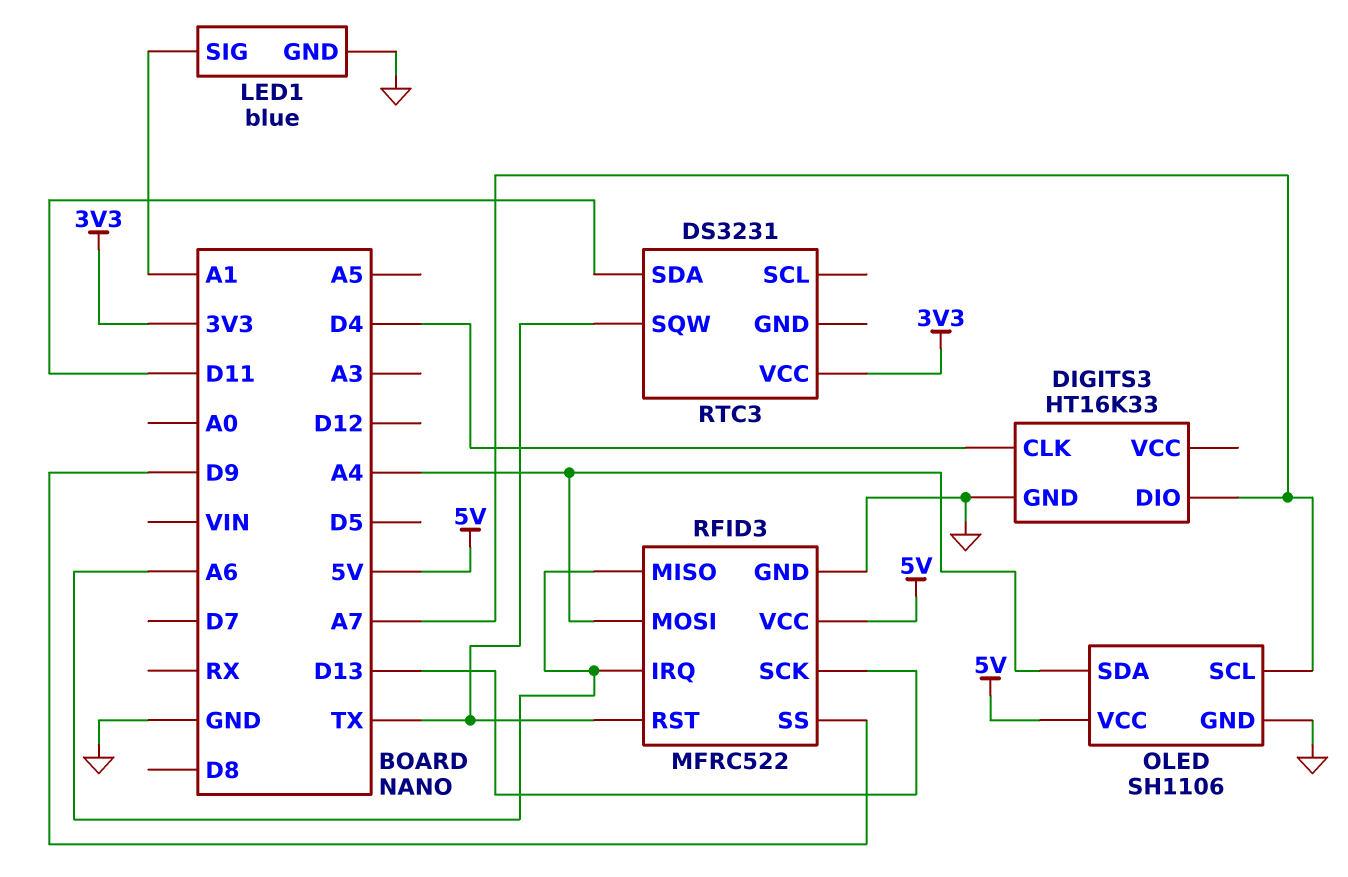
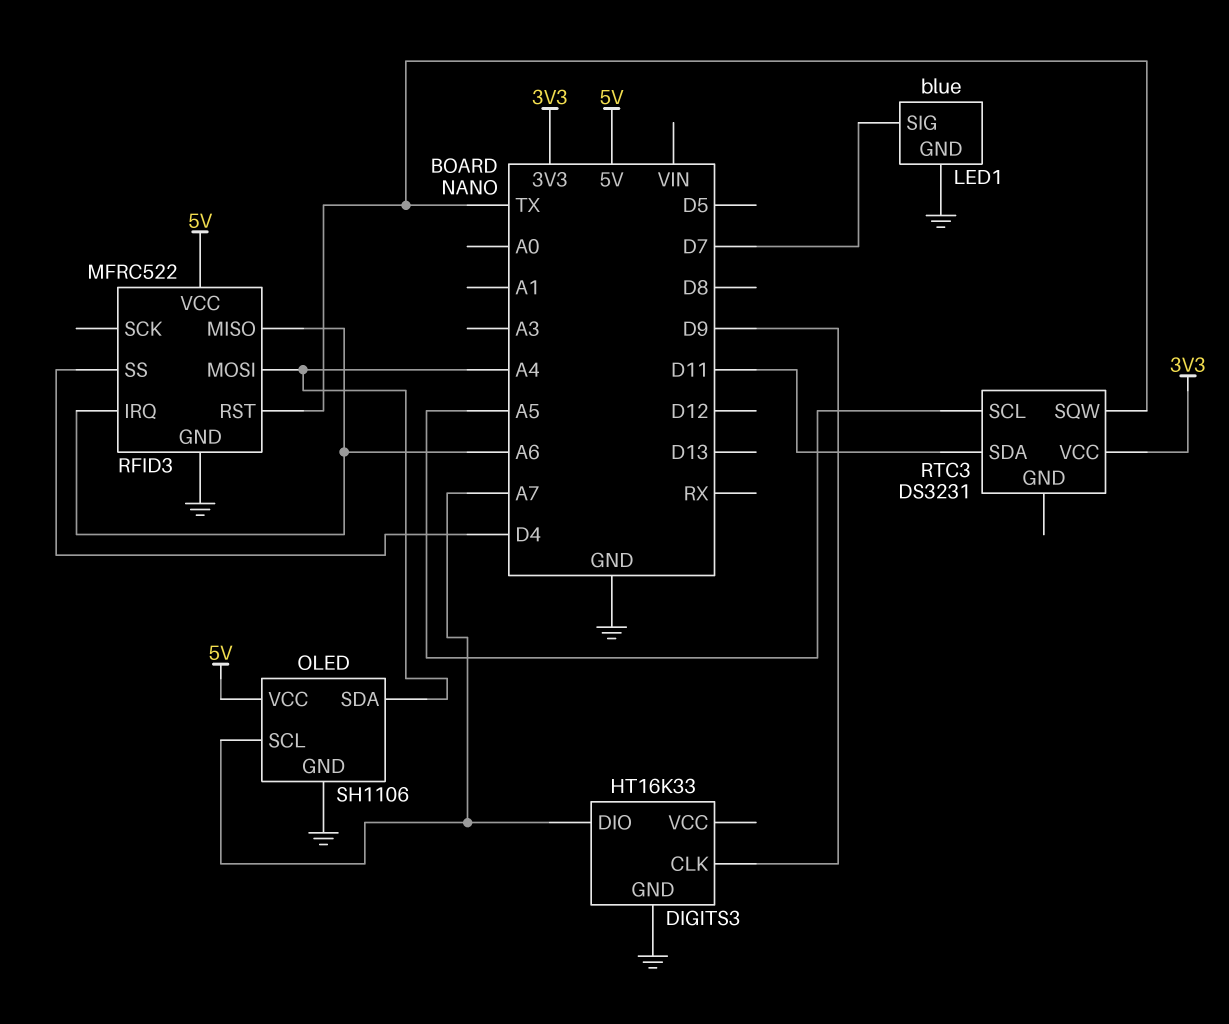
DIGITS3 pin CLK: D4 -> D9
LED1 pin SIG: A1 -> D7
RFID3 pin SCK: D13 -> none
RFID3 pin SS: D9 -> D4
RTC3 pin SCL: none -> A5

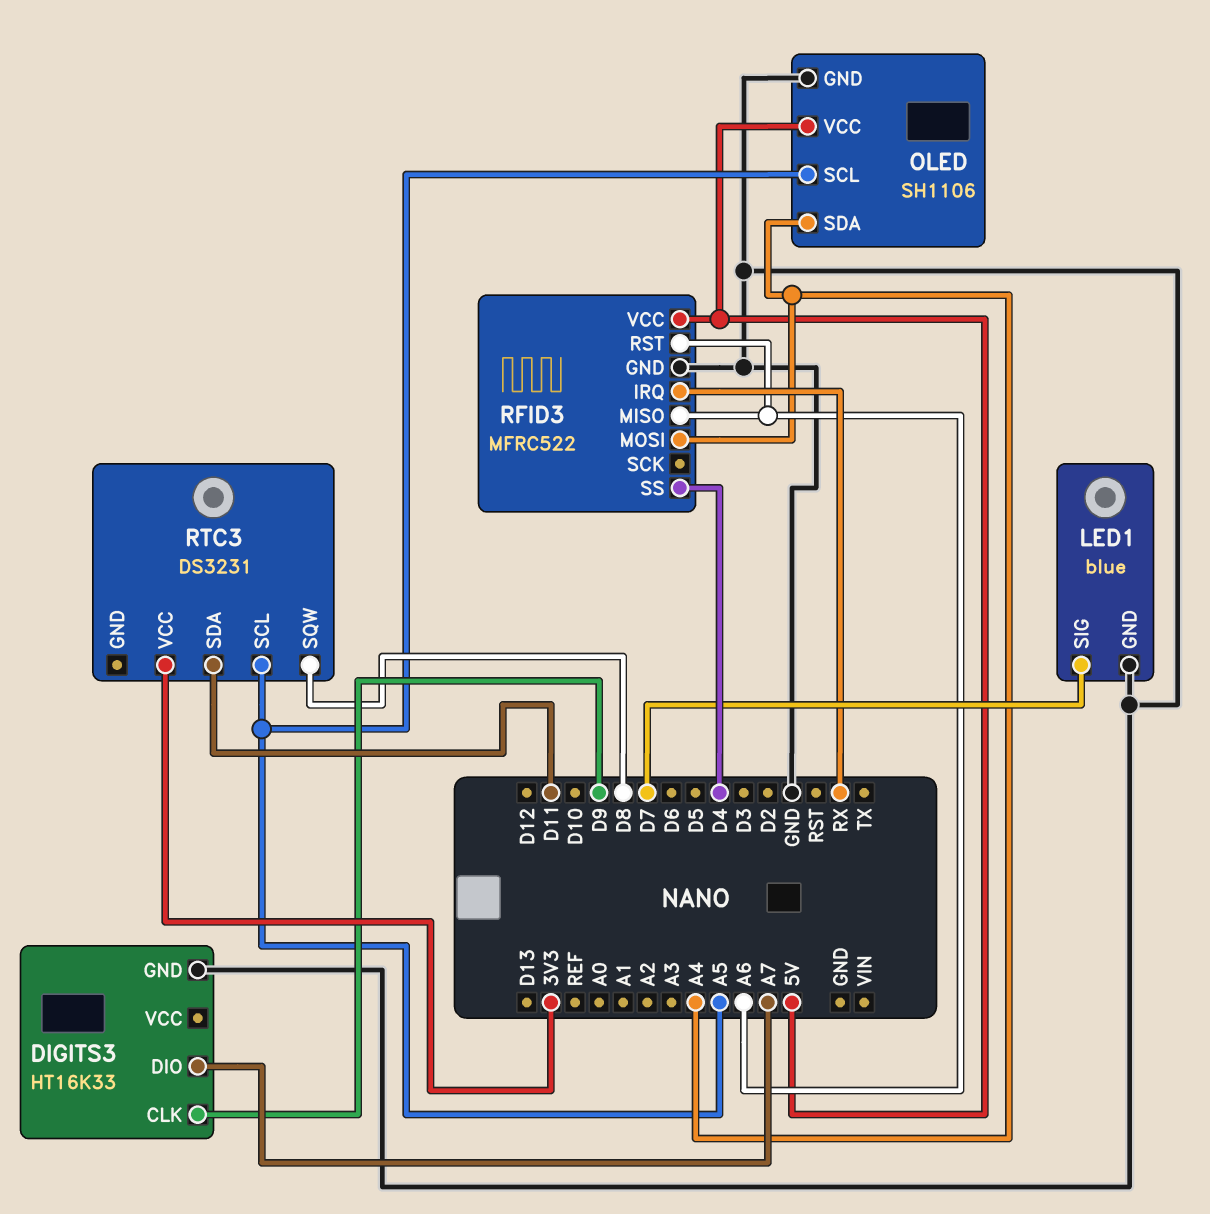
OLED pin SCL: A7 -> A5
RFID3 pin IRQ: A6 -> RX
RFID3 pin RST: TX -> A6
RTC3 pin SQW: TX -> D8

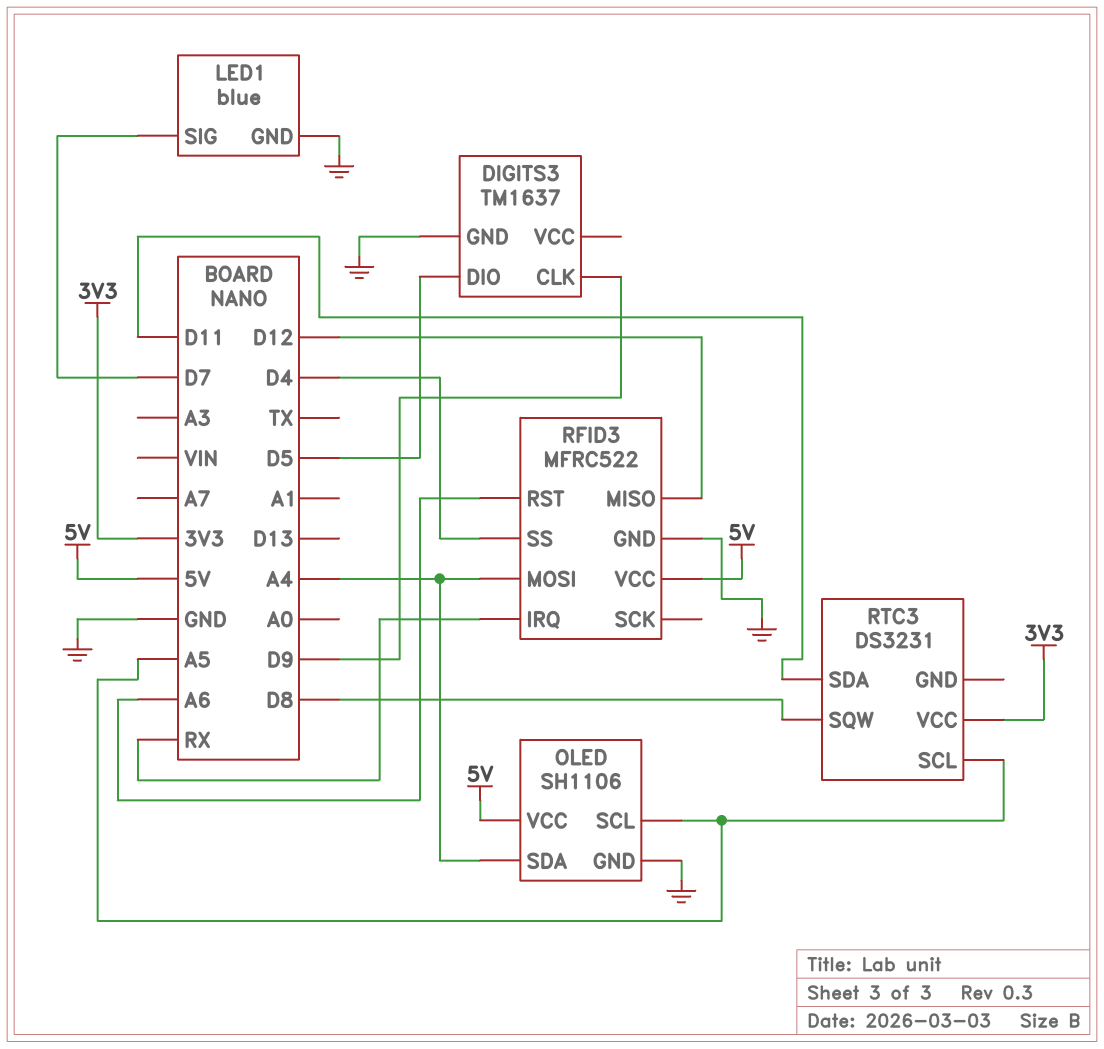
DIGITS3: HT16K33 -> TM1637
DIGITS3 pin DIO: A7 -> D5
RFID3 pin MISO: A6 -> D12

